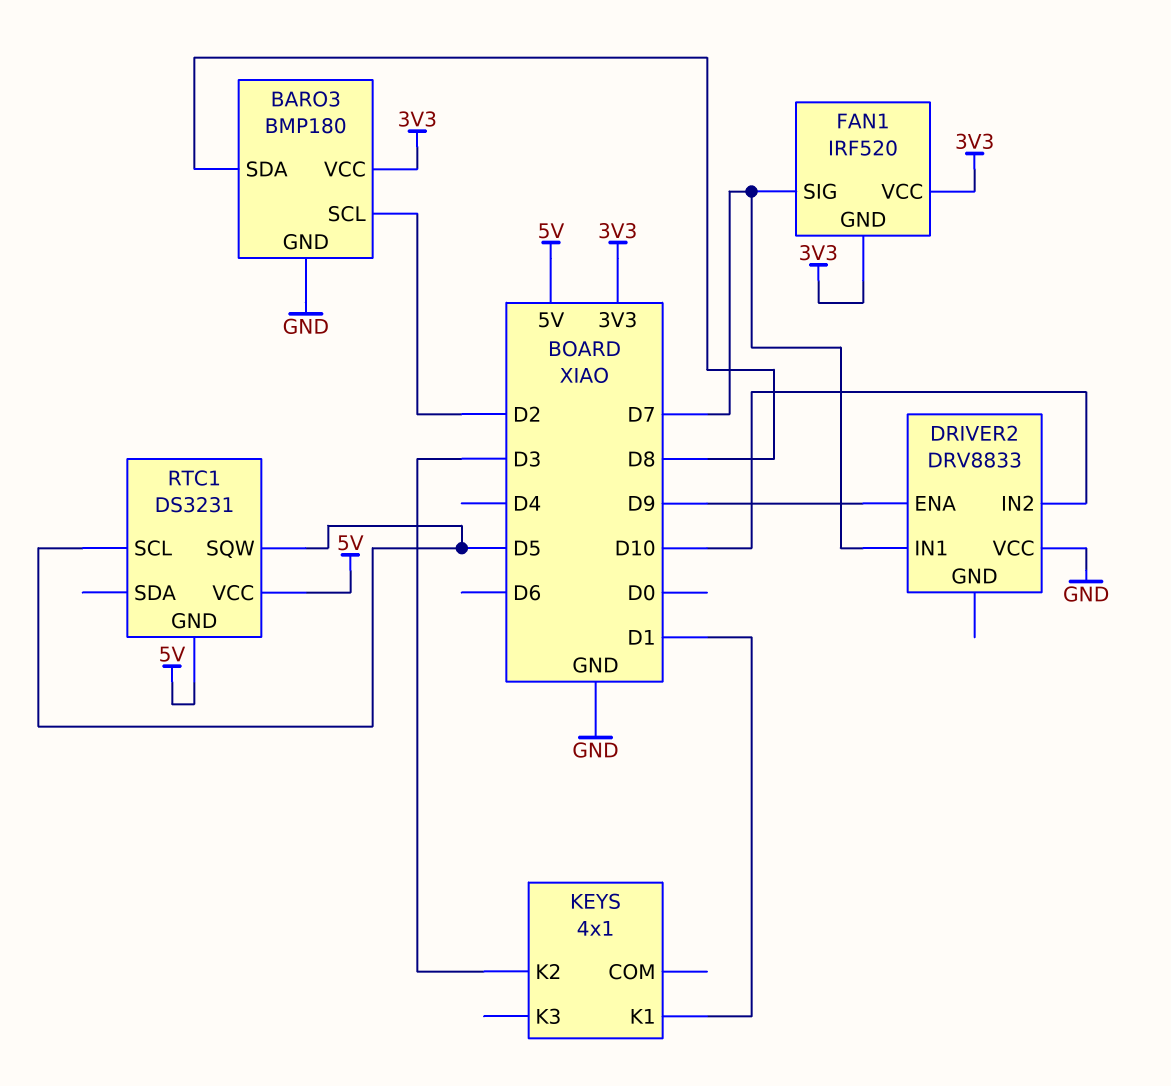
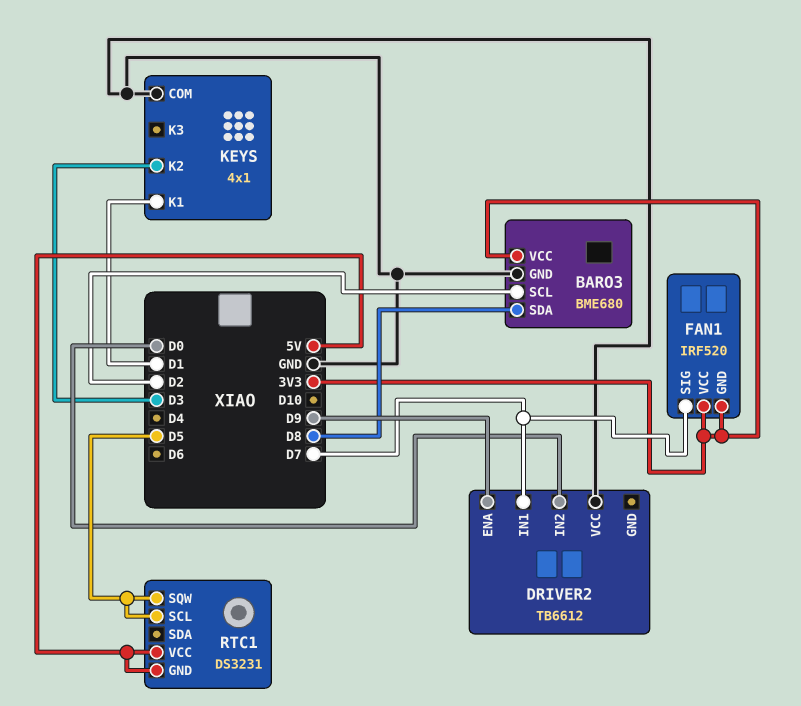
BARO3: BMP180 -> BME680
DRIVER2: DRV8833 -> TB6612
DRIVER2 pin IN2: D10 -> D0
KEYS pin COM: none -> GND

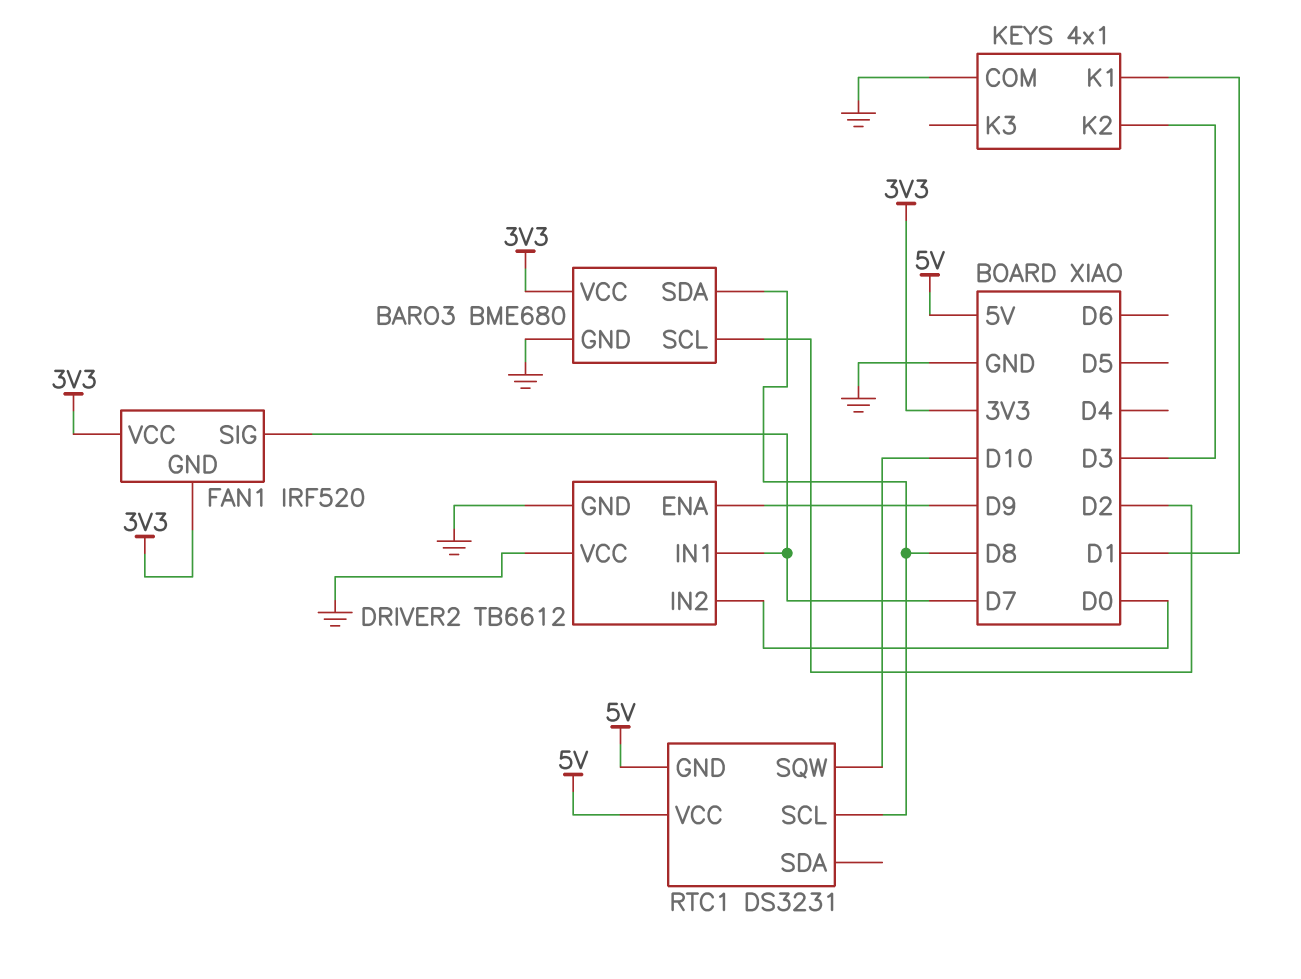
DRIVER2 pin GND: none -> GND
RTC1 pin SCL: D5 -> D8
RTC1 pin SQW: D5 -> D10

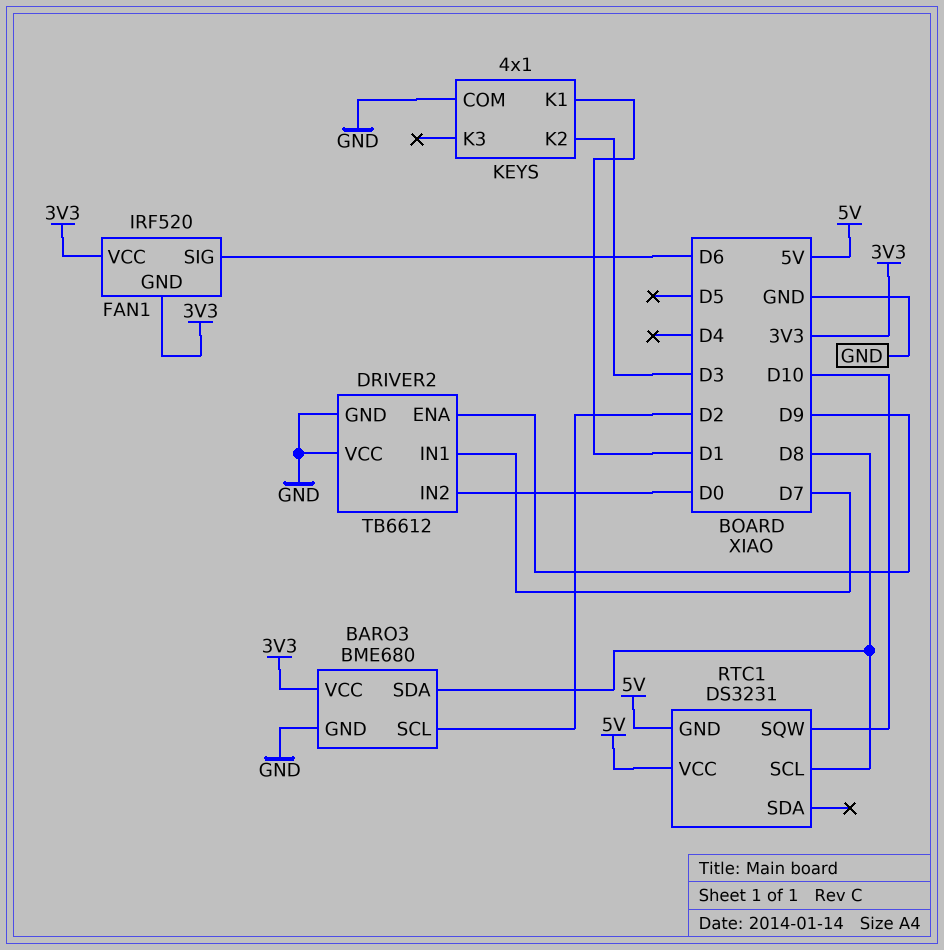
FAN1 pin SIG: D7 -> D6

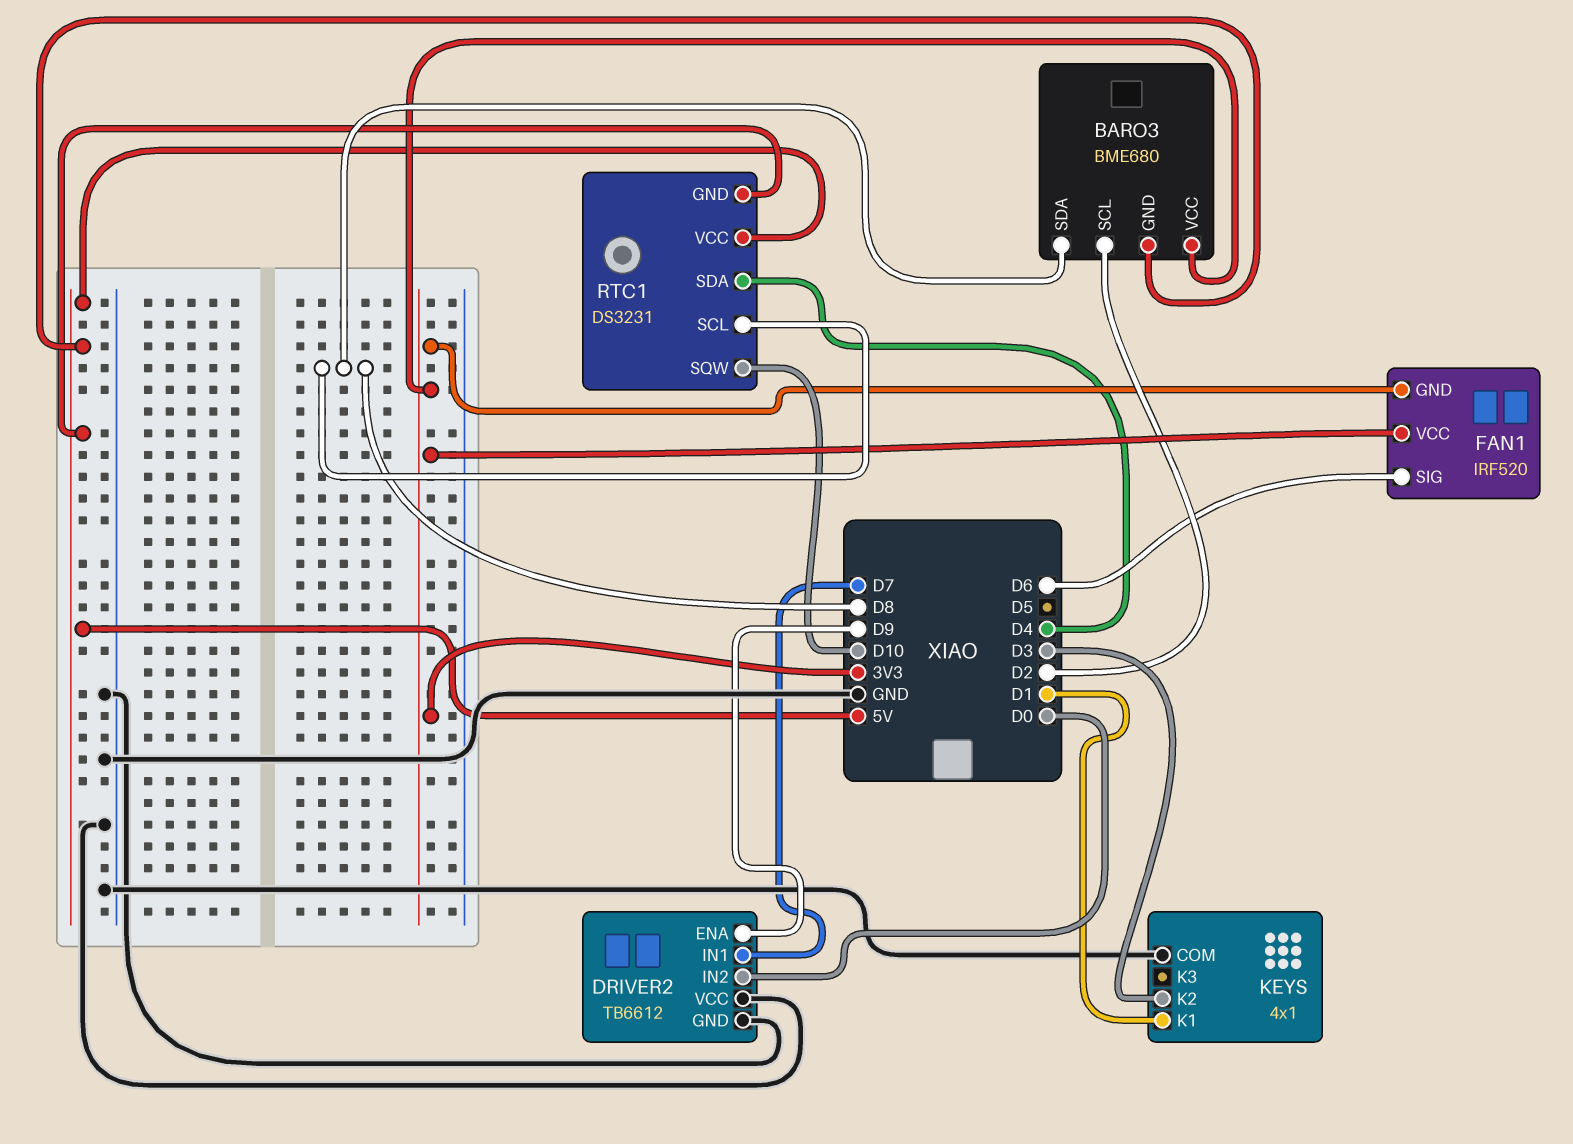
BARO3 pin GND: GND -> 5V
RTC1 pin SDA: none -> D4

